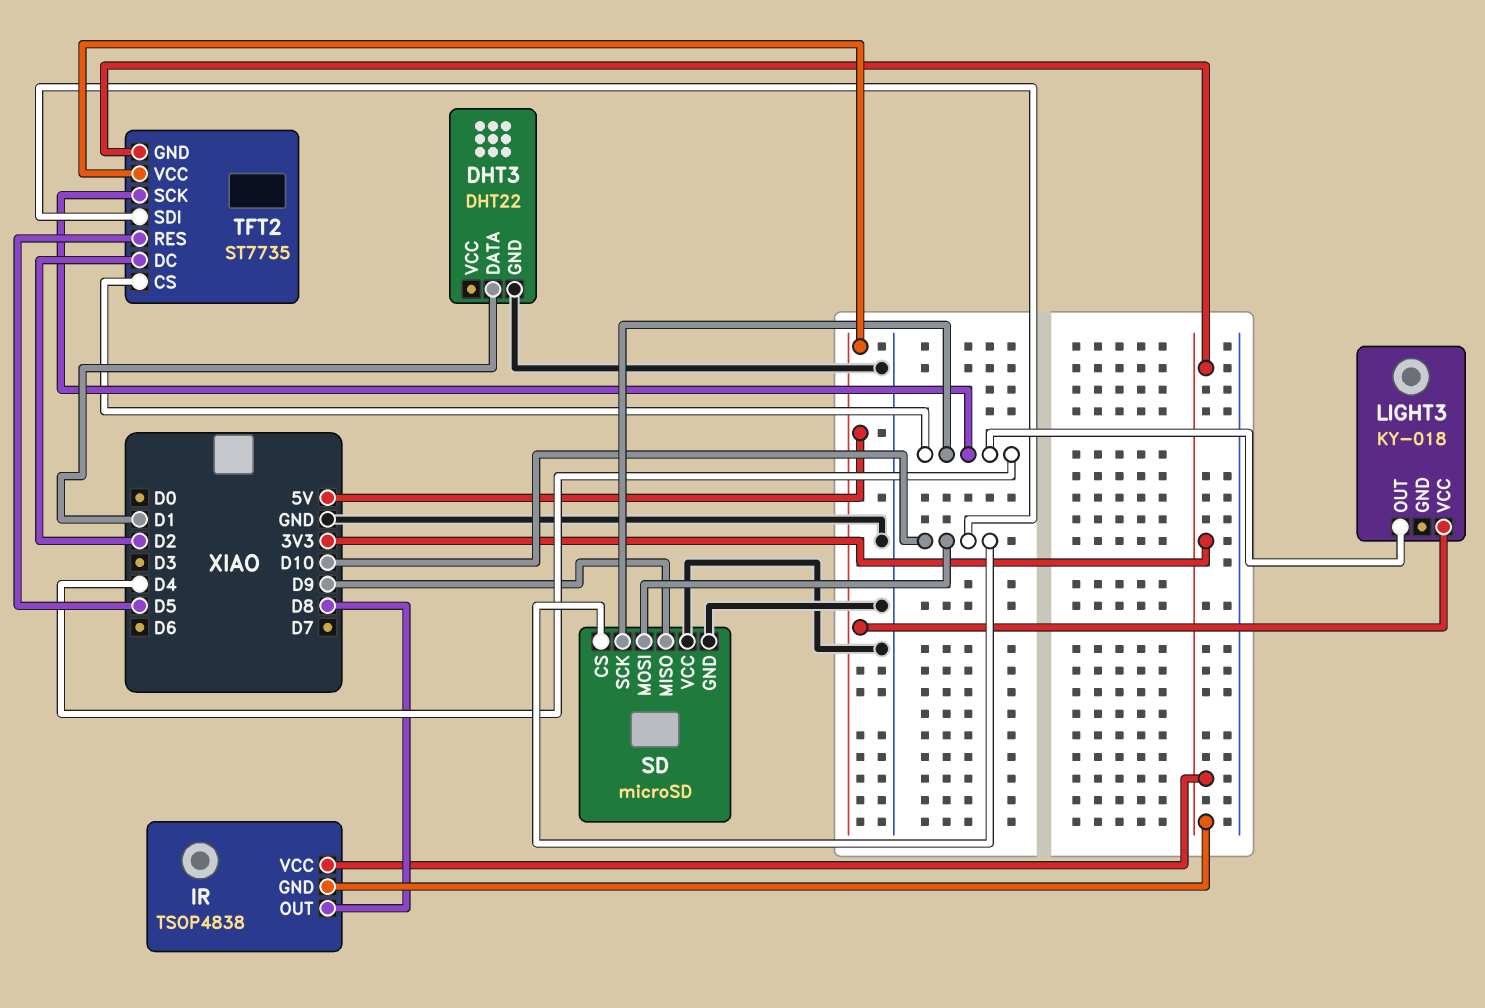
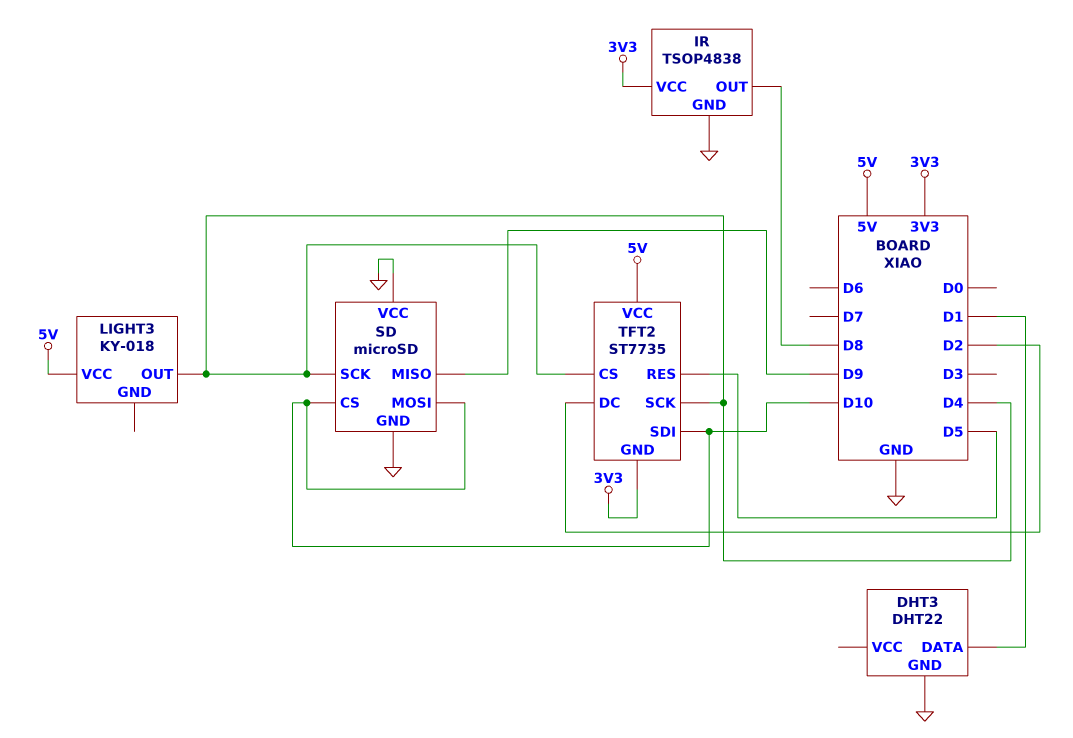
IR pin GND: 3V3 -> GND

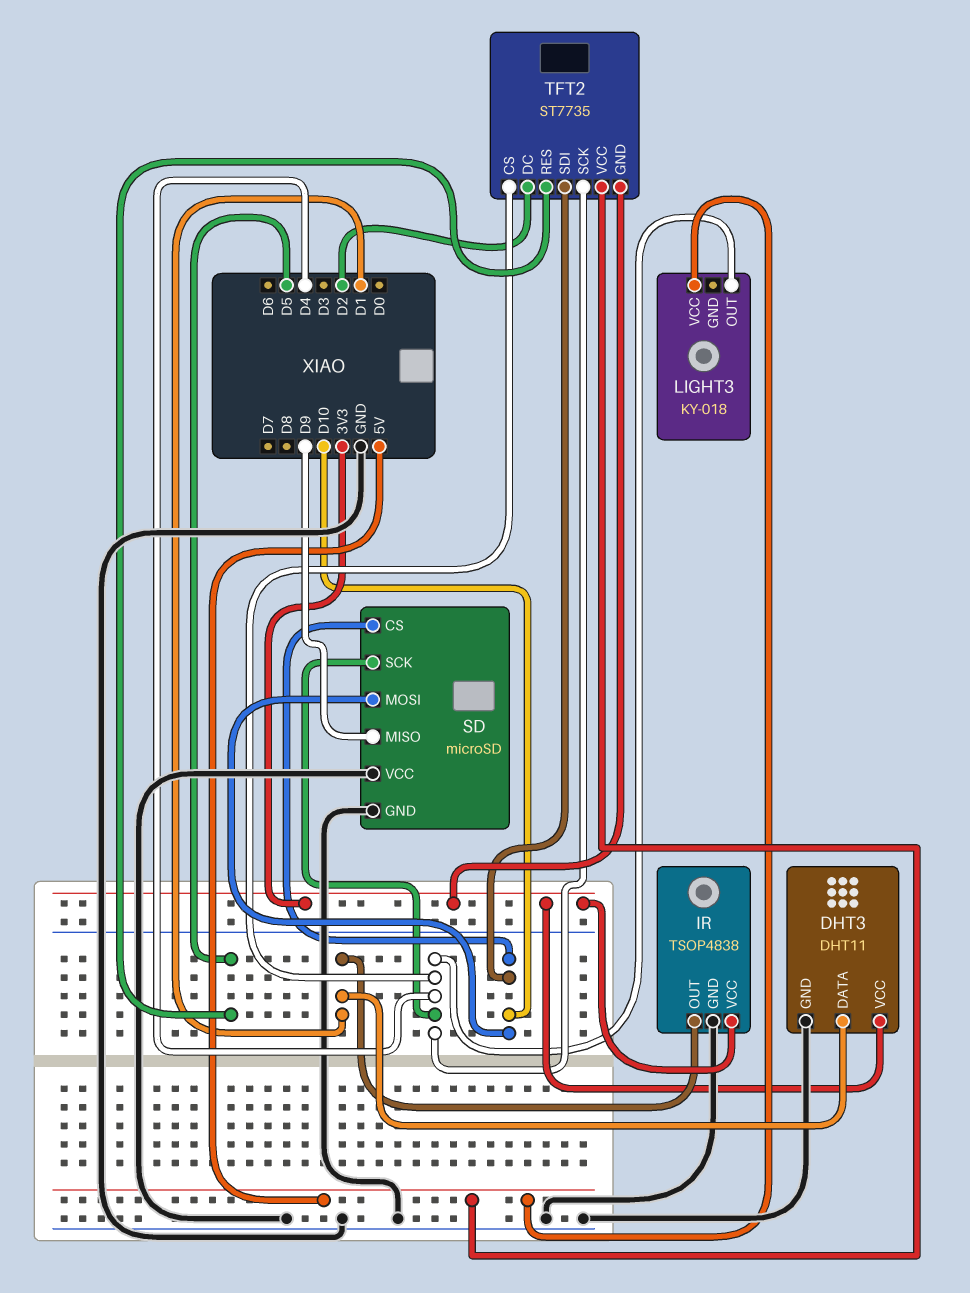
DHT3: DHT22 -> DHT11
DHT3 pin VCC: none -> 3V3
IR pin OUT: D8 -> D1

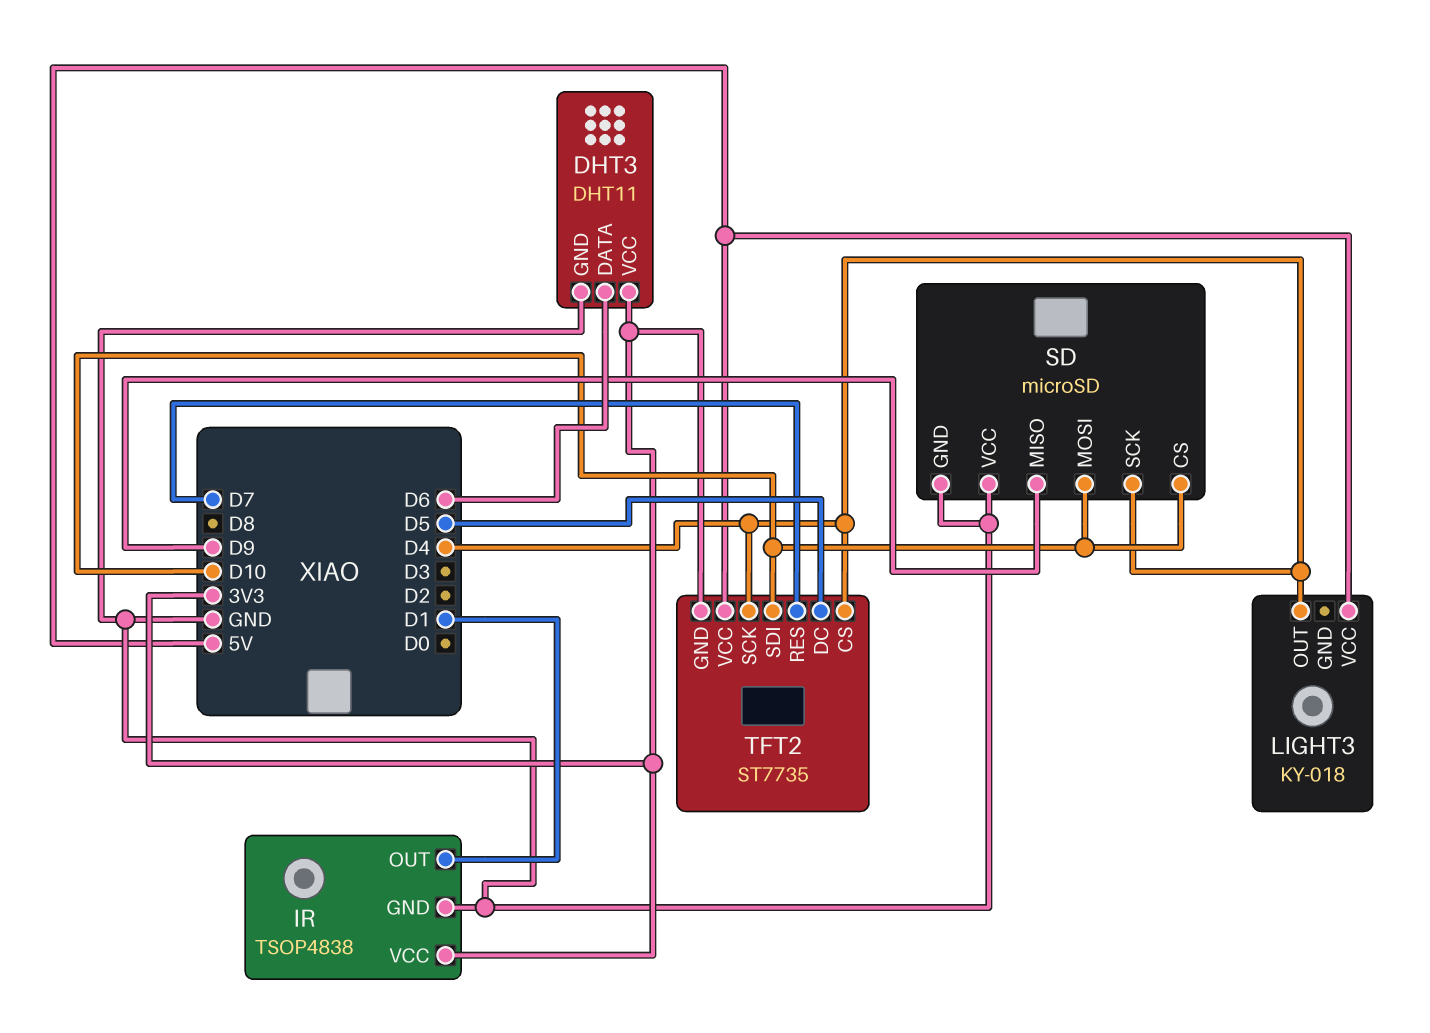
DHT3 pin DATA: D1 -> D6
TFT2 pin DC: D2 -> D5
TFT2 pin RES: D5 -> D7

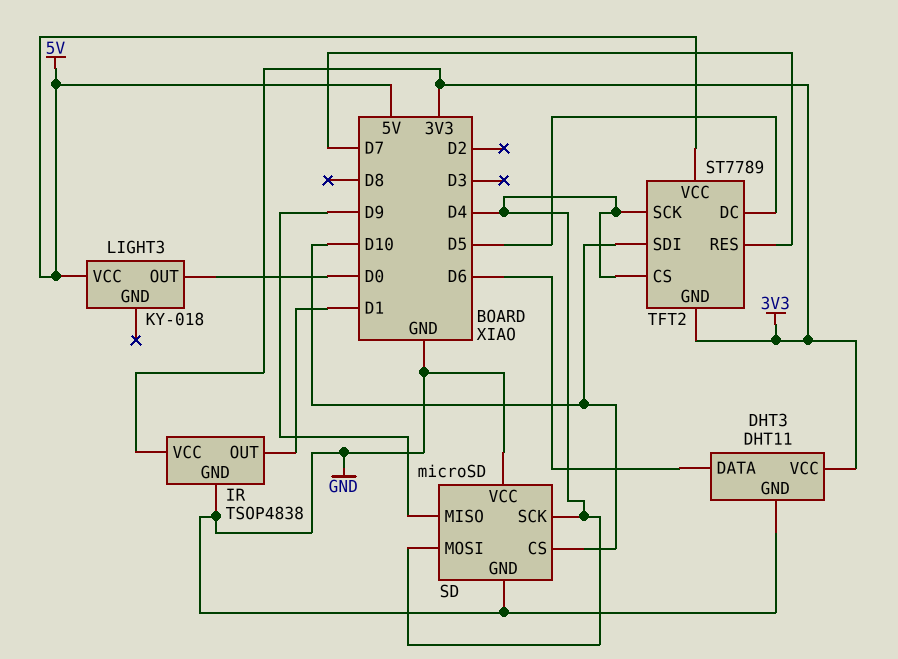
LIGHT3 pin OUT: D4 -> D0
SD pin MOSI: D10 -> D4
TFT2: ST7735 -> ST7789

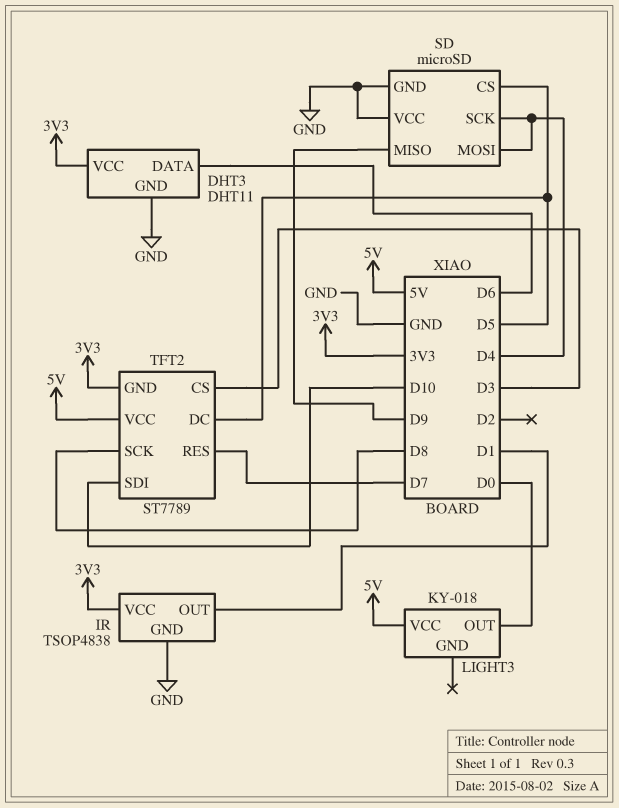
SD pin CS: D10 -> D5
TFT2 pin CS: D4 -> D3
TFT2 pin SCK: D4 -> D8

